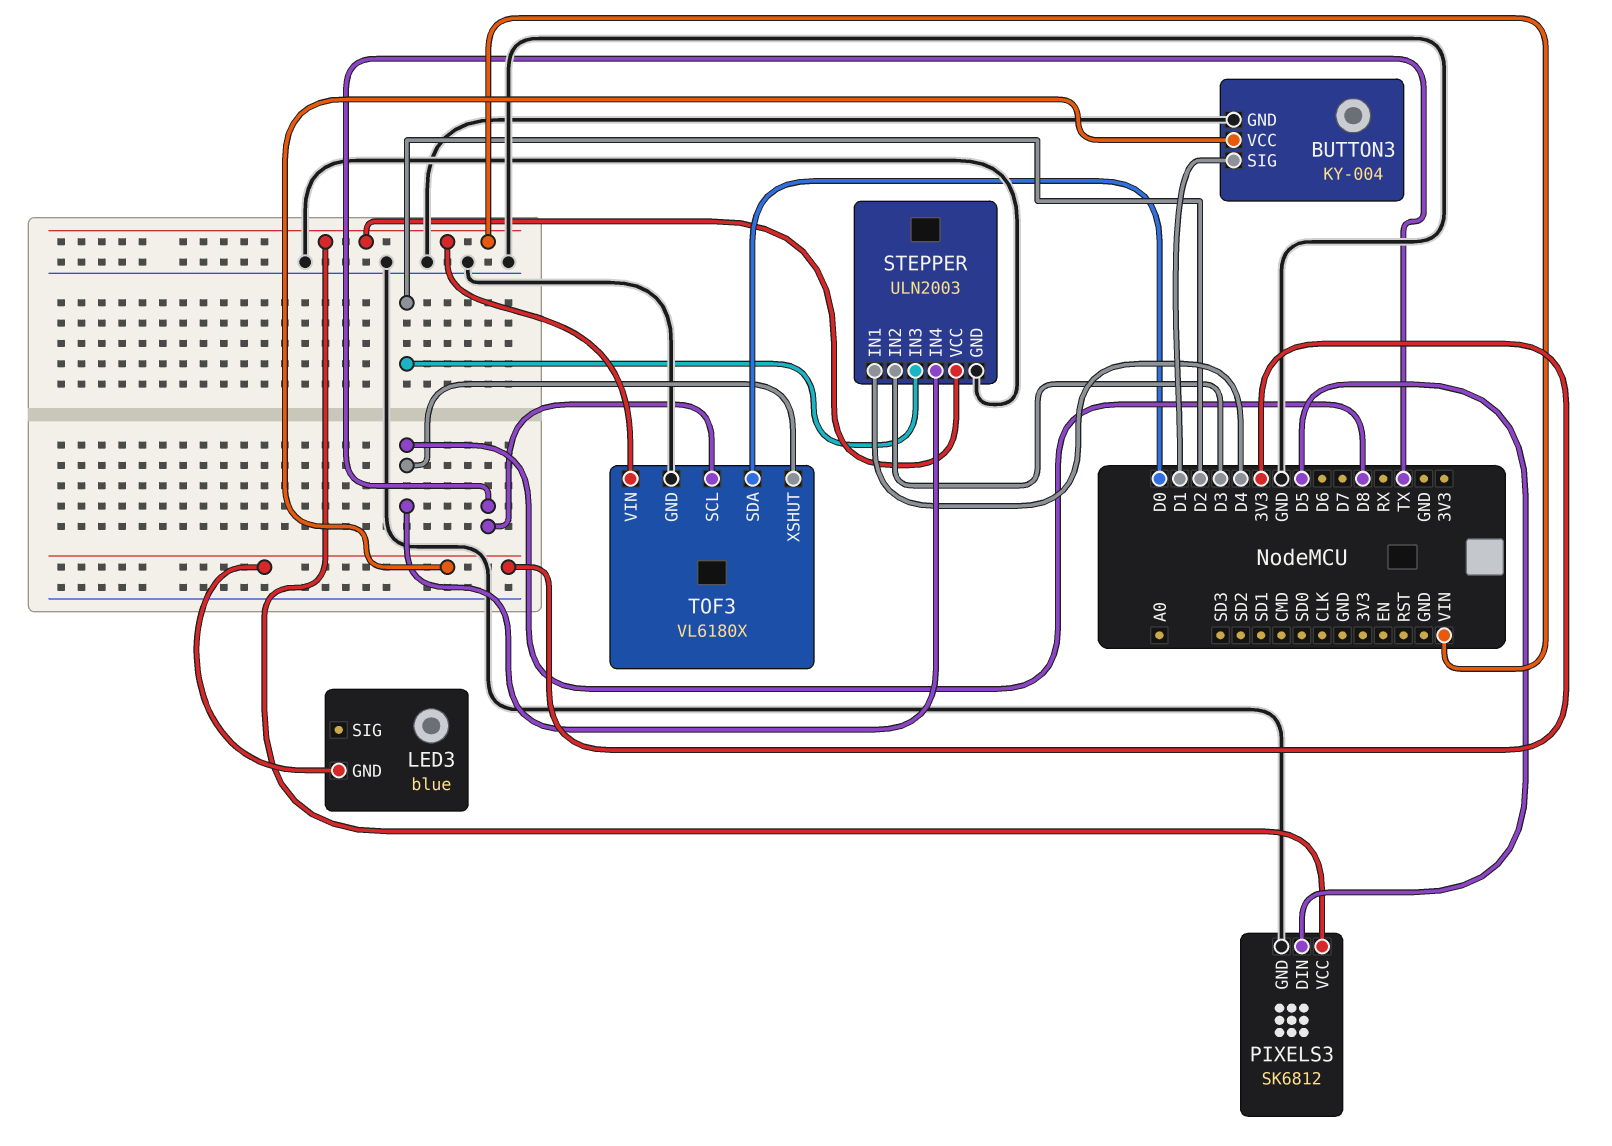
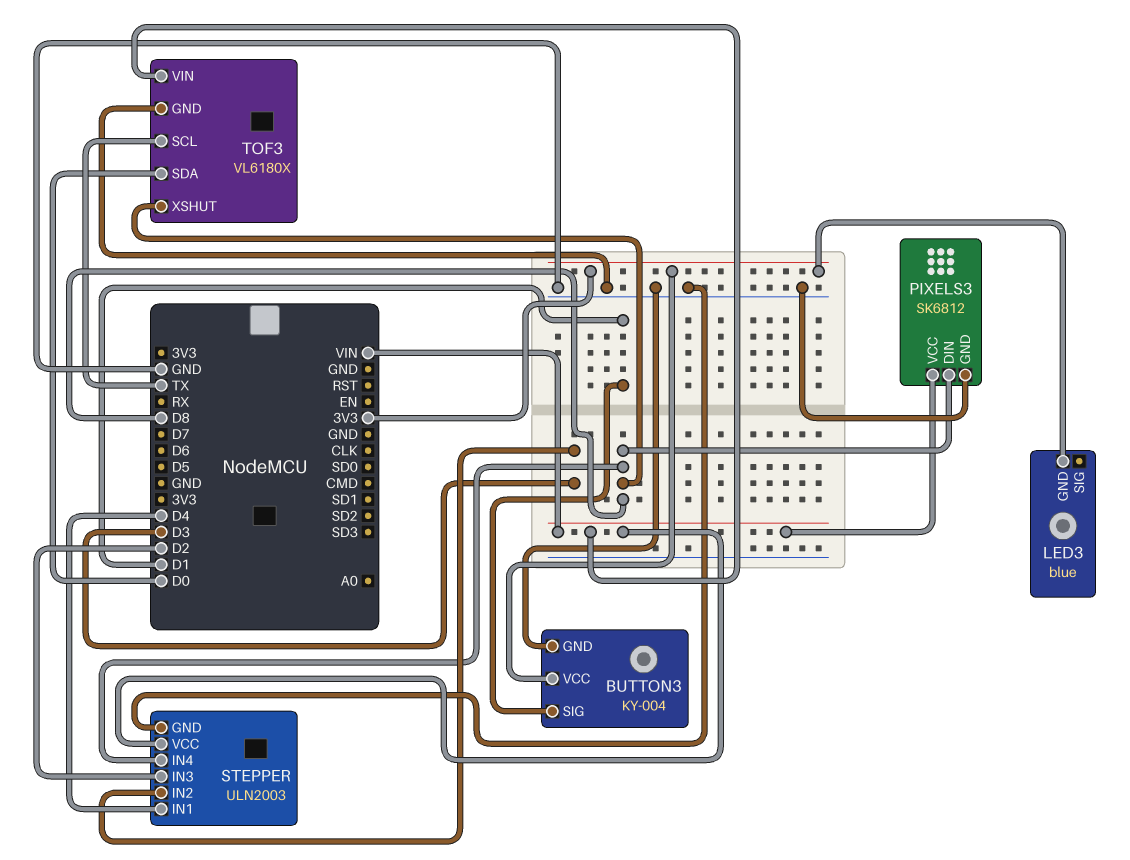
PIXELS3 pin DIN: D5 -> D8

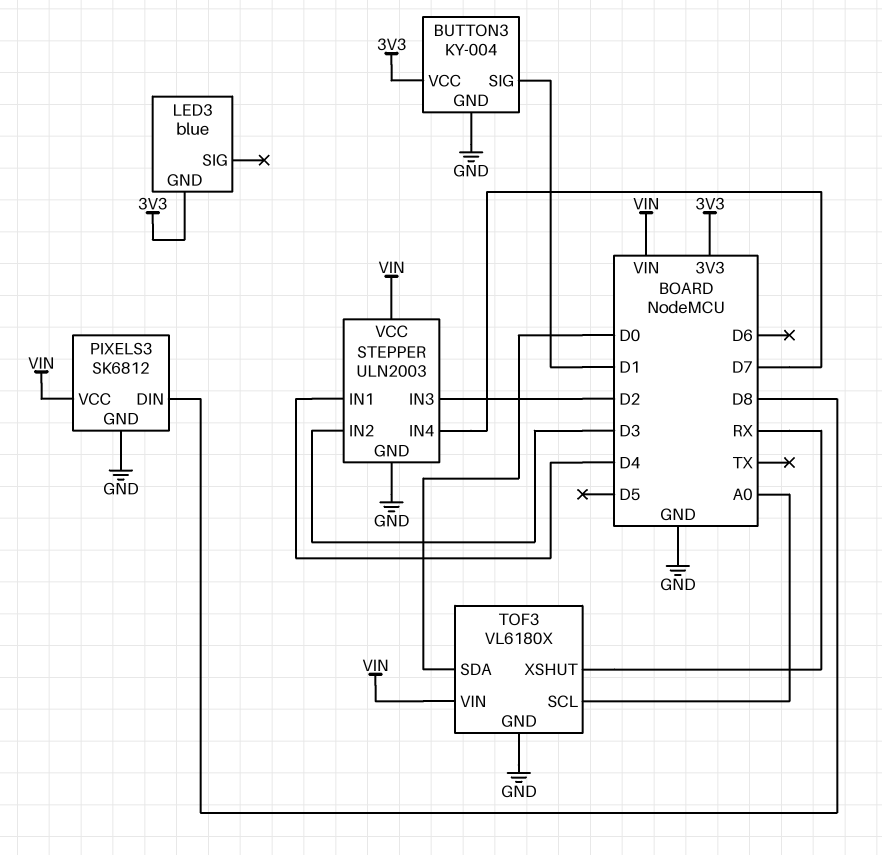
STEPPER pin IN4: D8 -> D7
TOF3 pin SCL: TX -> A0
TOF3 pin XSHUT: D8 -> RX

